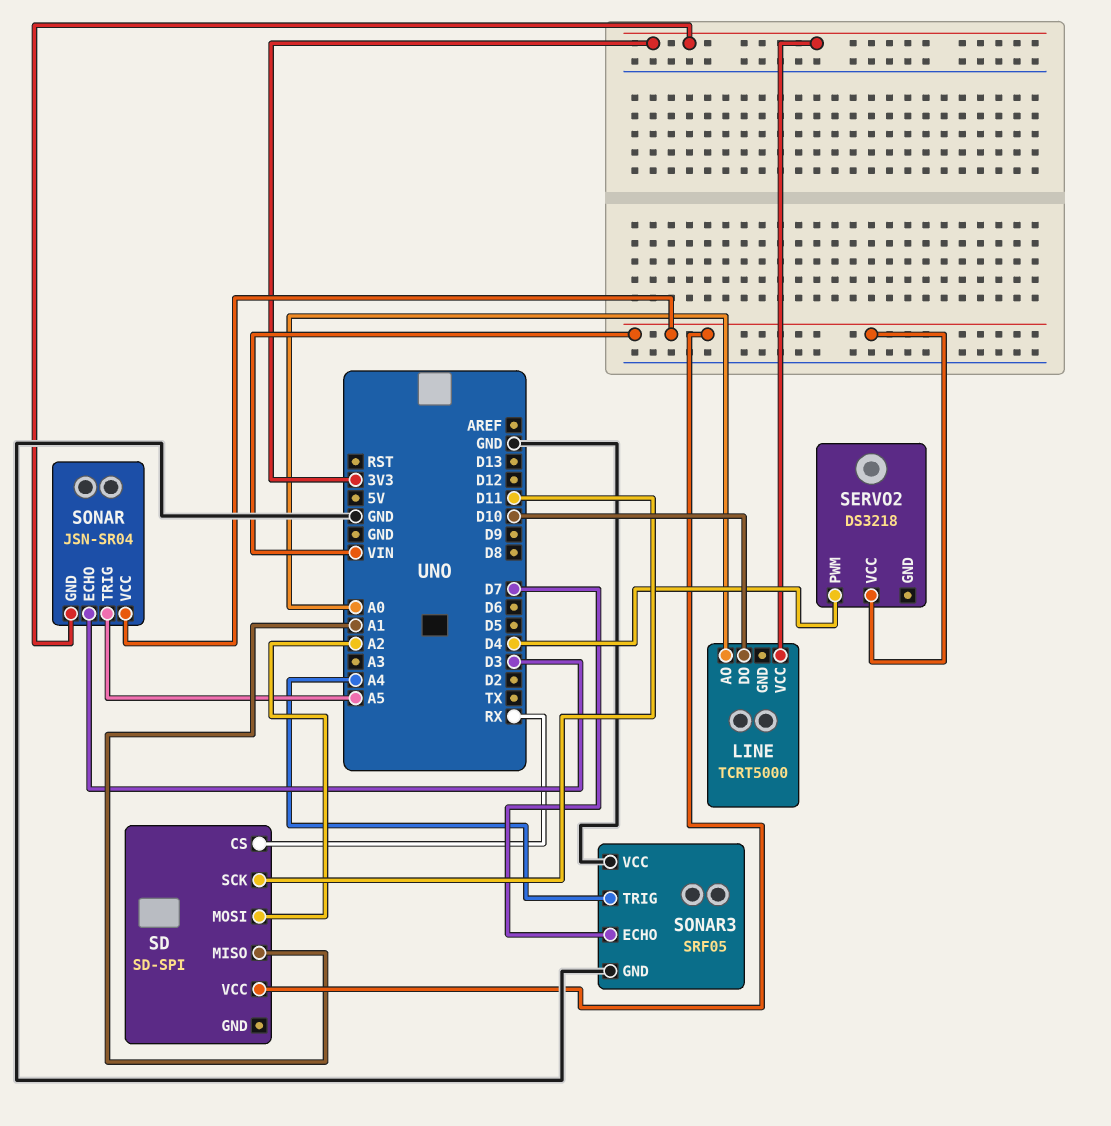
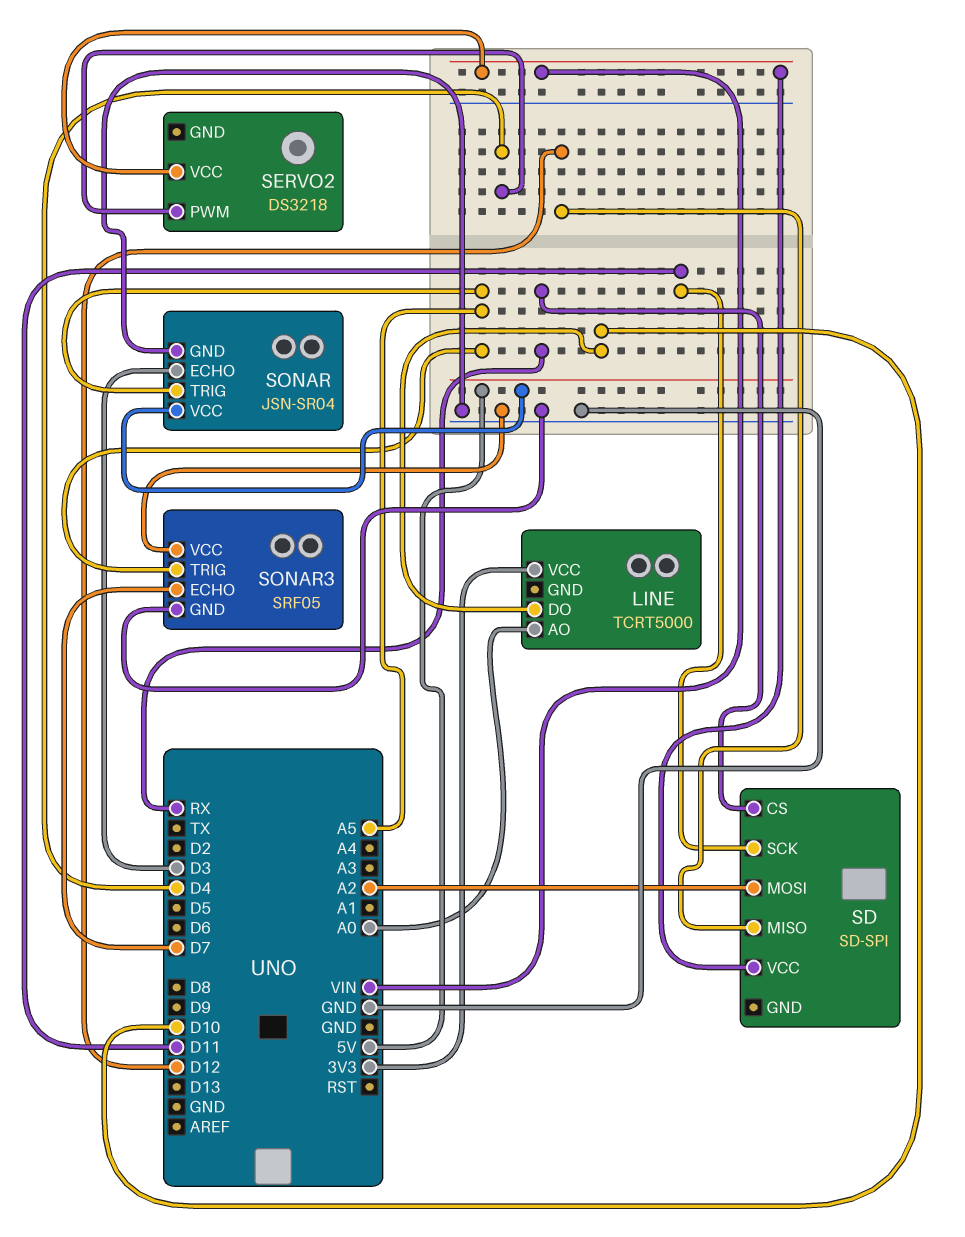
SD pin MISO: A1 -> D12
SONAR pin GND: 3V3 -> GND
SONAR pin VCC: VIN -> 5V
SONAR3 pin TRIG: A4 -> A5

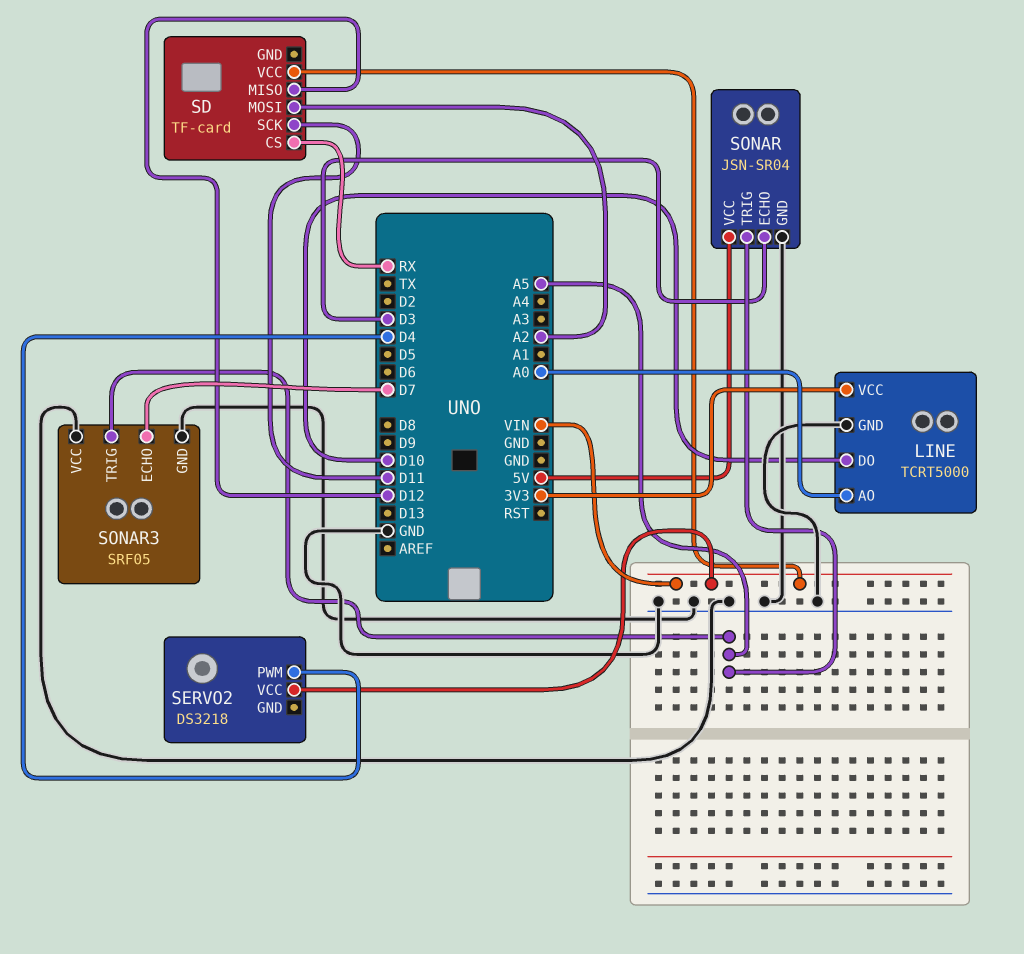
LINE pin GND: none -> GND
SD: SD-SPI -> TF-card

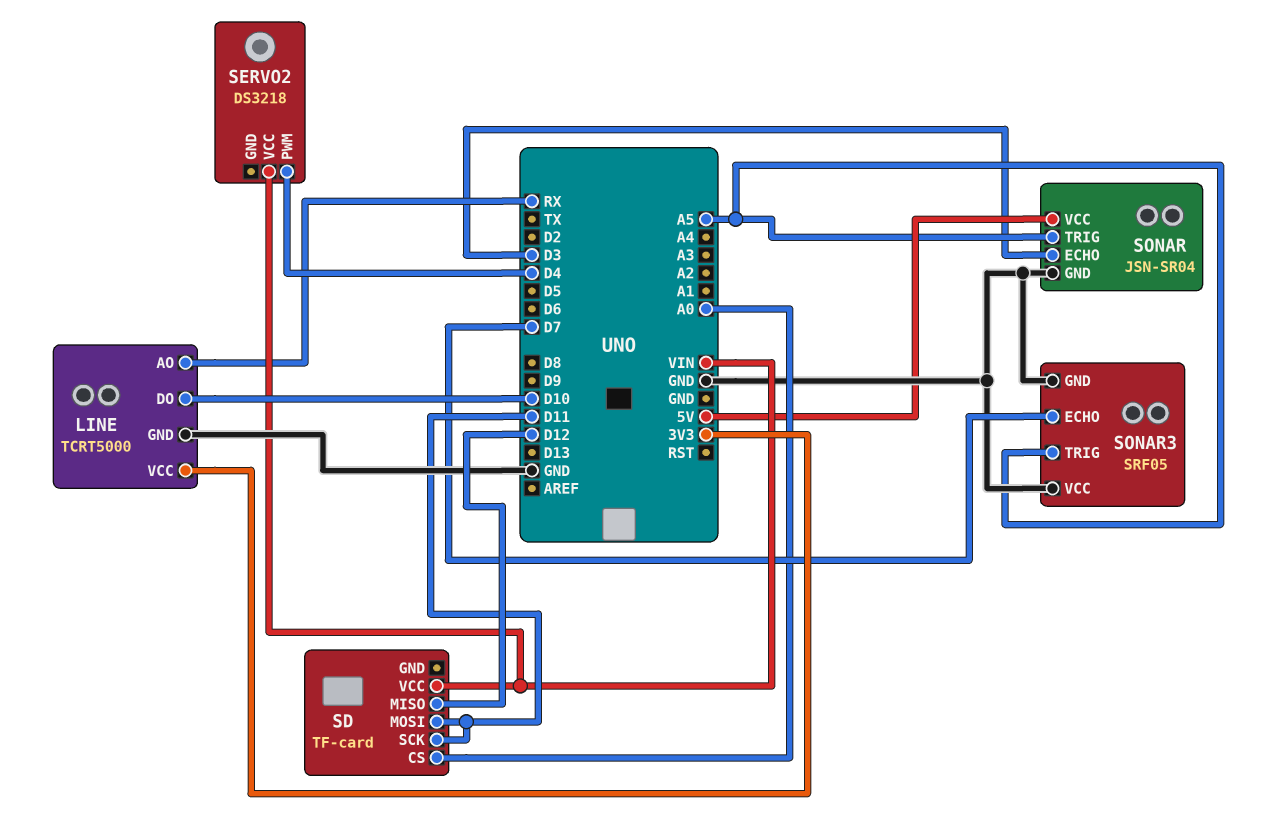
LINE pin AO: A0 -> RX
SD pin CS: RX -> A0
SD pin MOSI: A2 -> D11

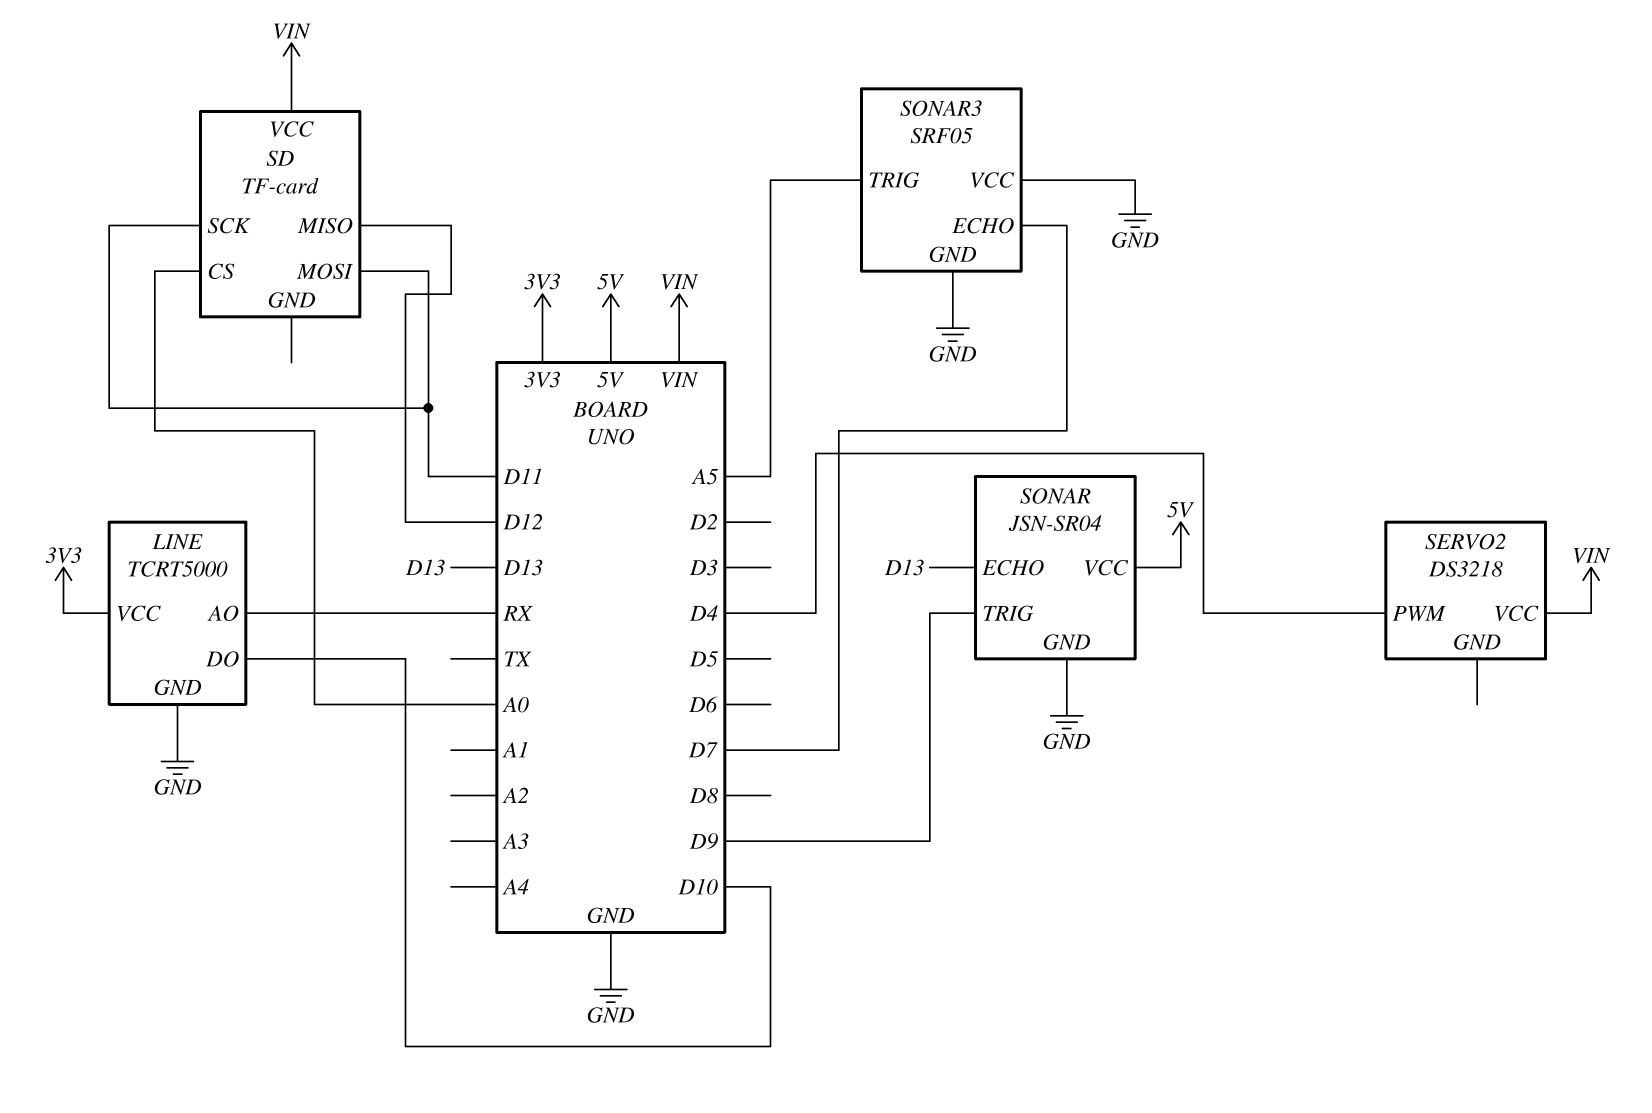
SONAR pin ECHO: D3 -> D13
SONAR pin TRIG: A5 -> D9

